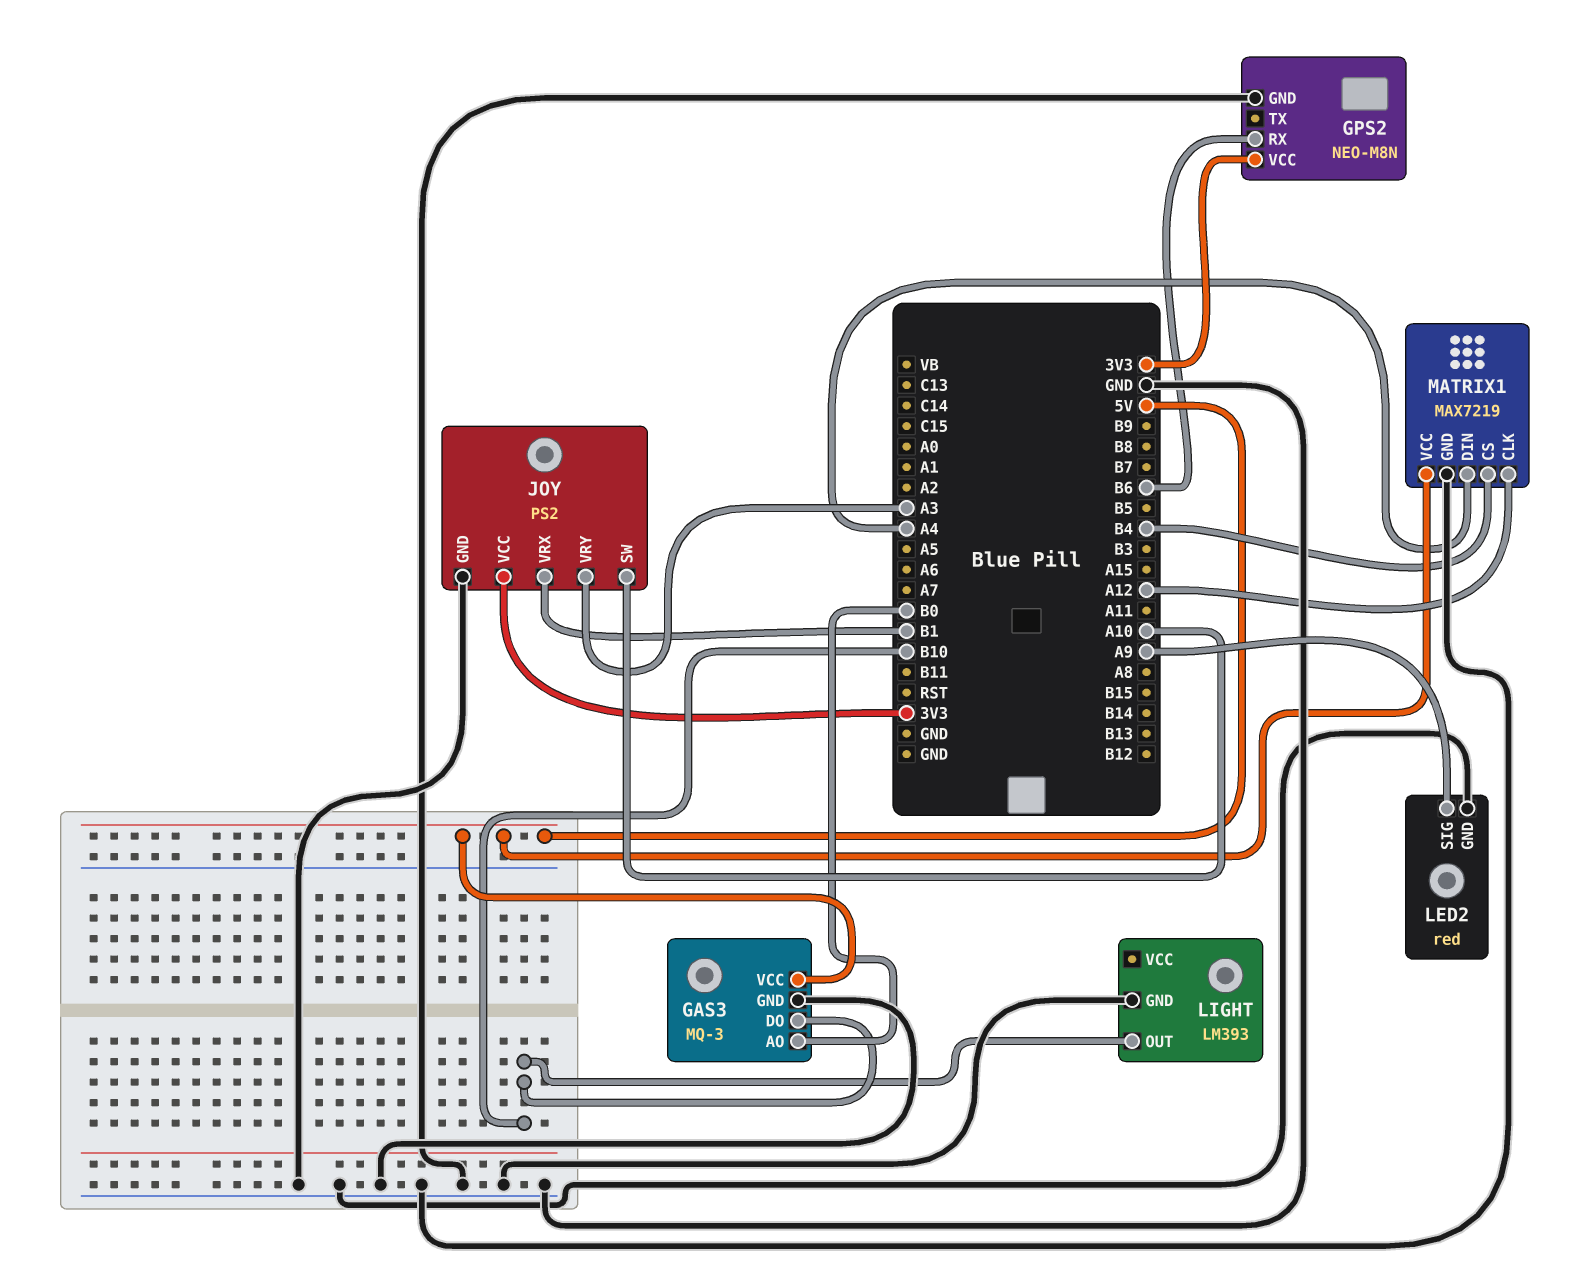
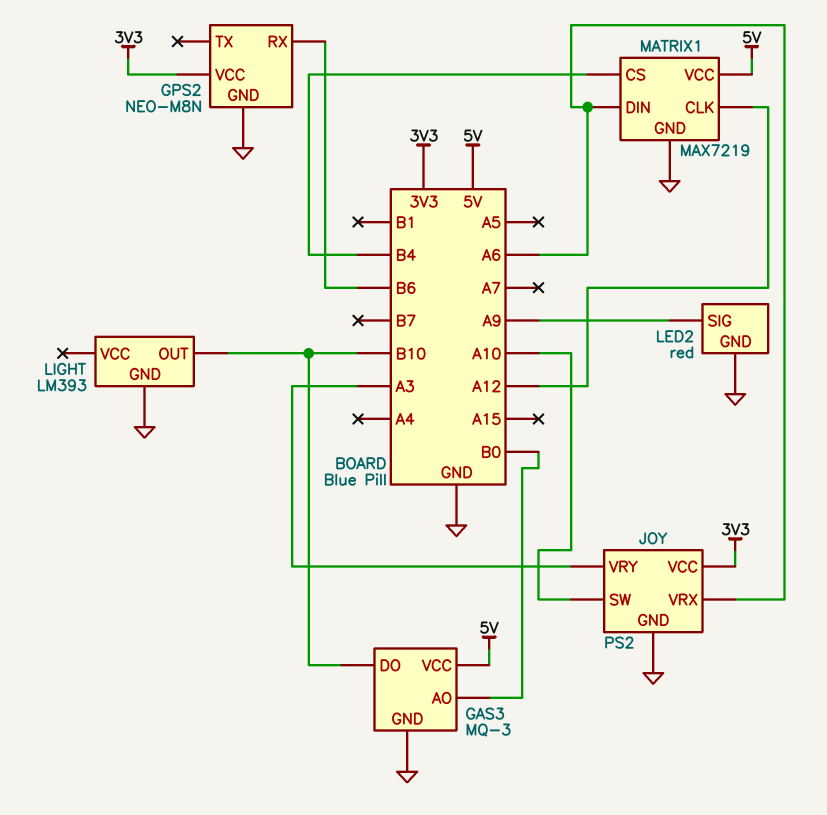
JOY pin VRX: B1 -> A6
MATRIX1 pin DIN: A4 -> A6

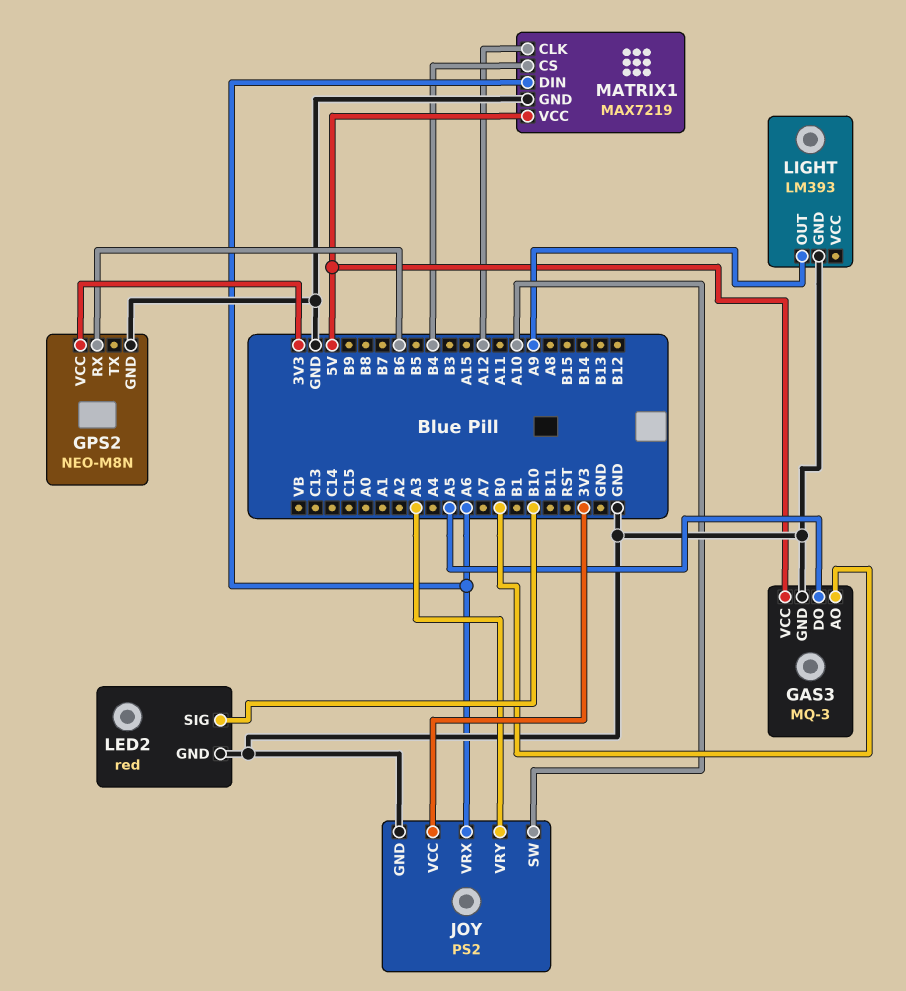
GAS3 pin DO: B10 -> A5
LED2 pin SIG: A9 -> B10
LIGHT pin OUT: B10 -> A9

